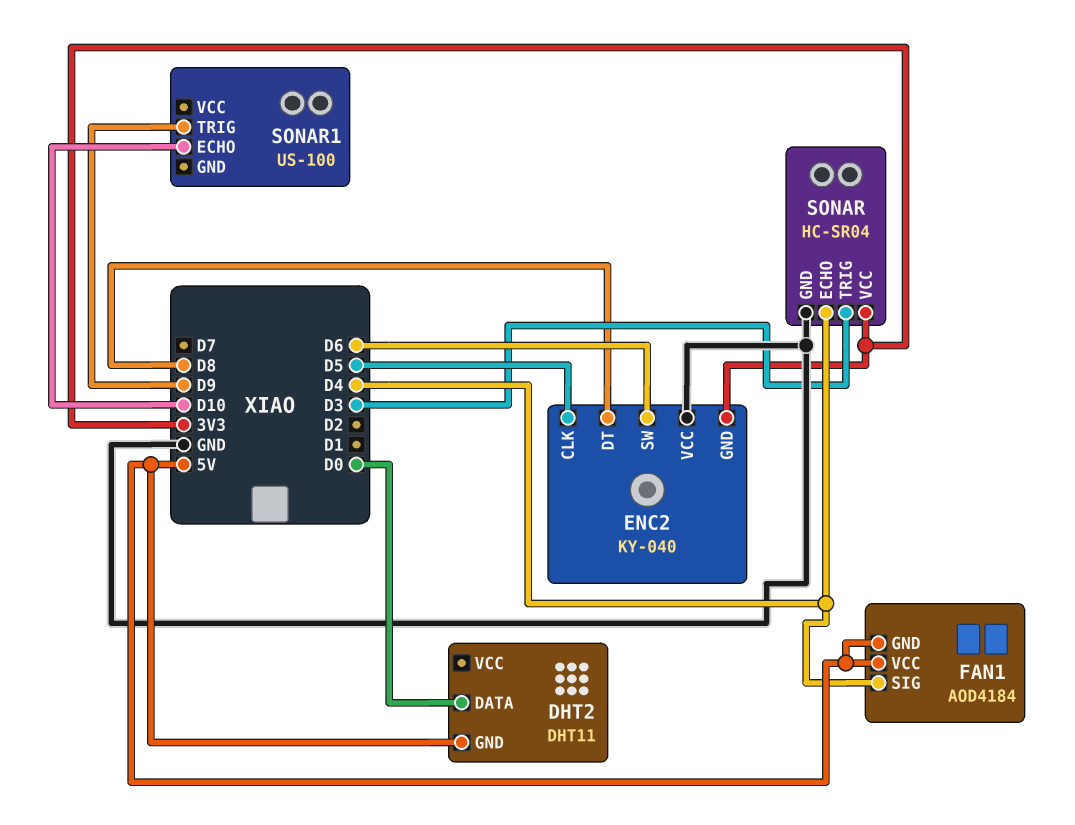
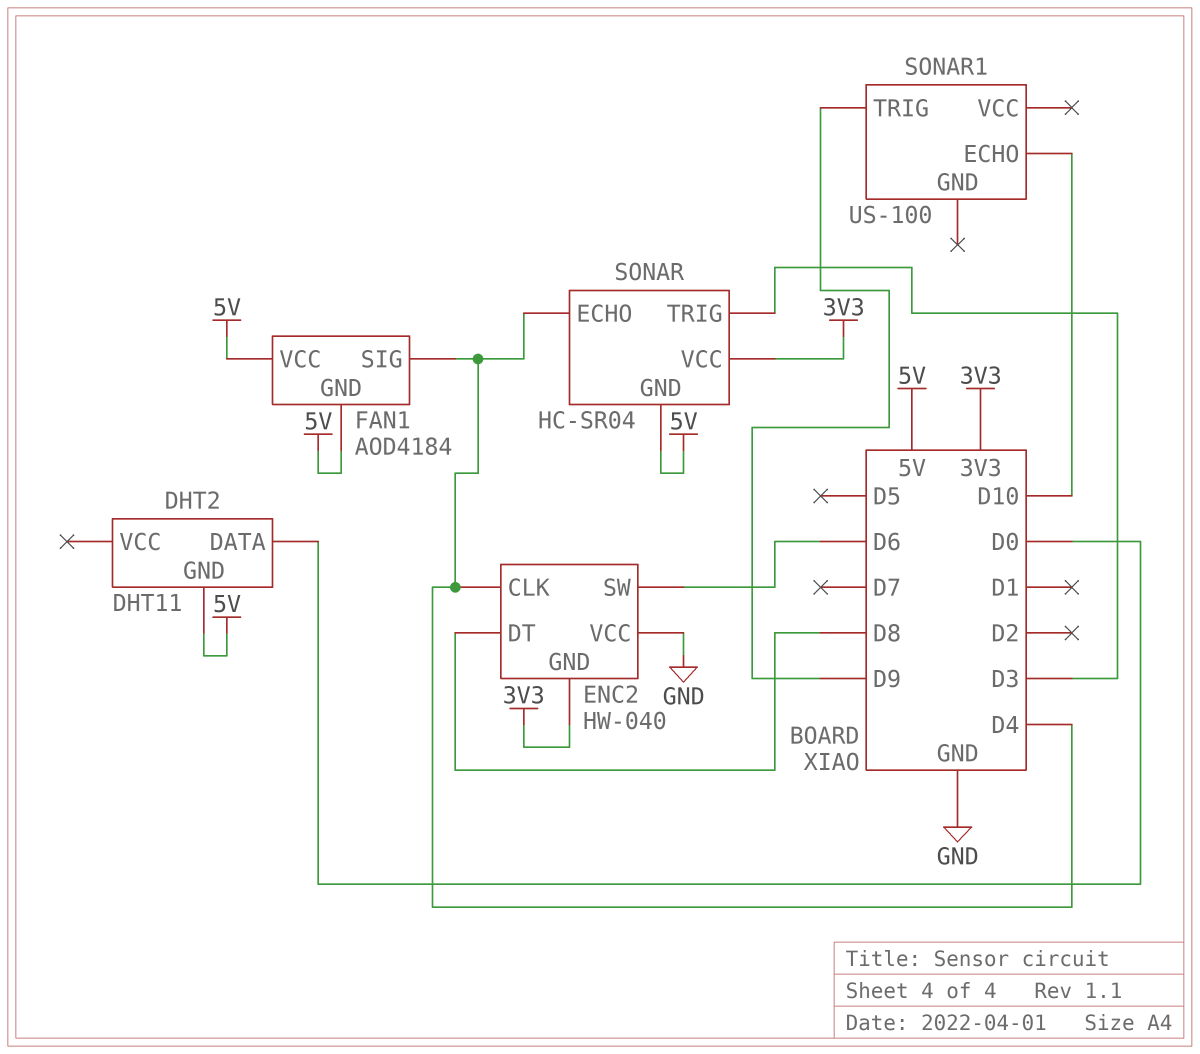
ENC2: KY-040 -> HW-040
ENC2 pin CLK: D5 -> D4
SONAR pin GND: GND -> 5V

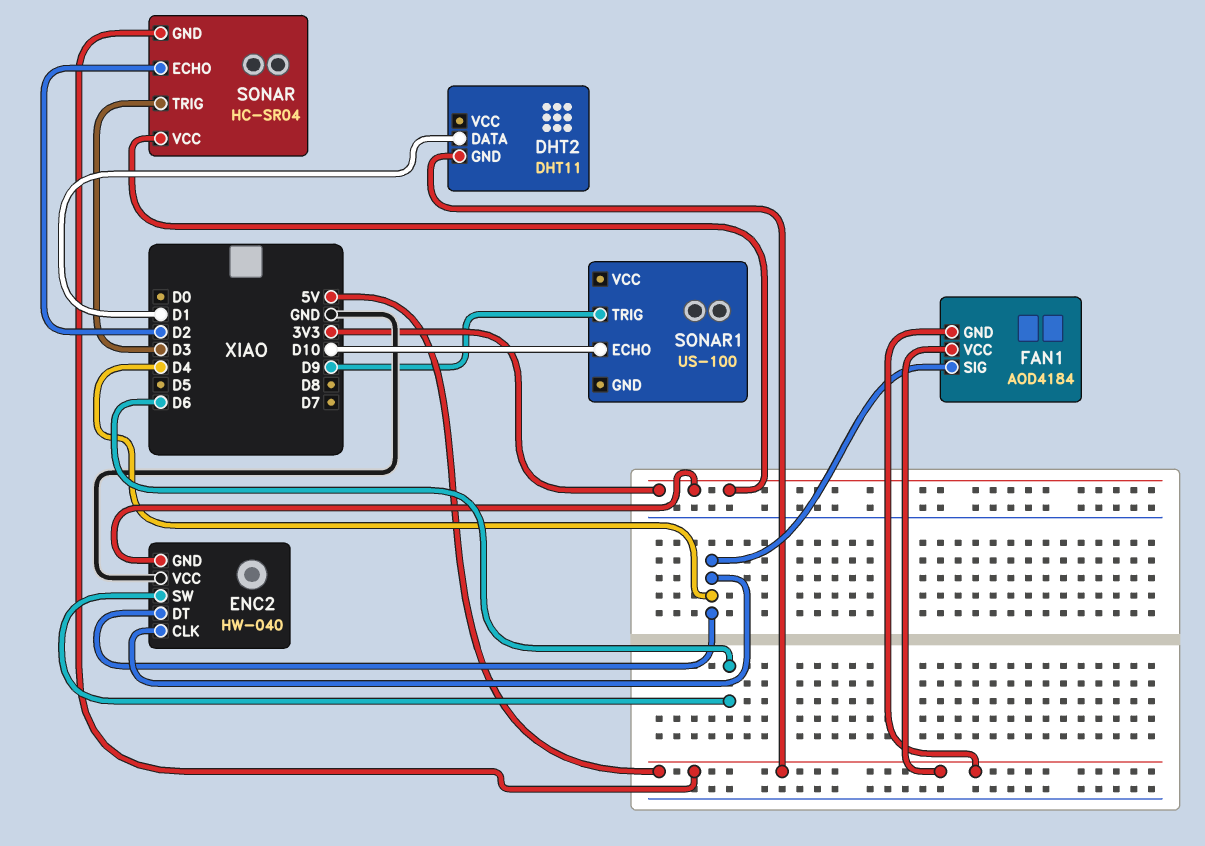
DHT2 pin DATA: D0 -> D1
ENC2 pin DT: D8 -> D4
SONAR pin ECHO: D4 -> D2

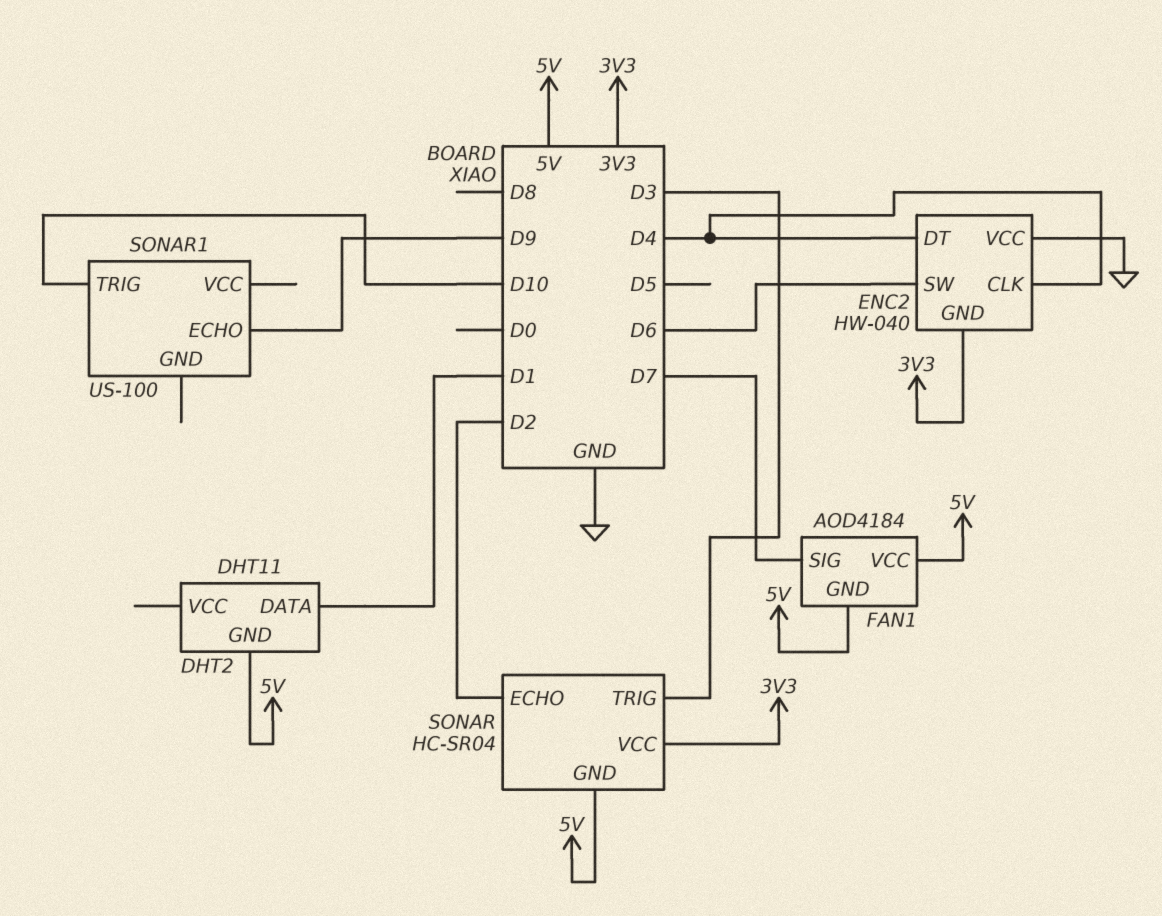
FAN1 pin SIG: D4 -> D7
SONAR1 pin ECHO: D10 -> D9
SONAR1 pin TRIG: D9 -> D10

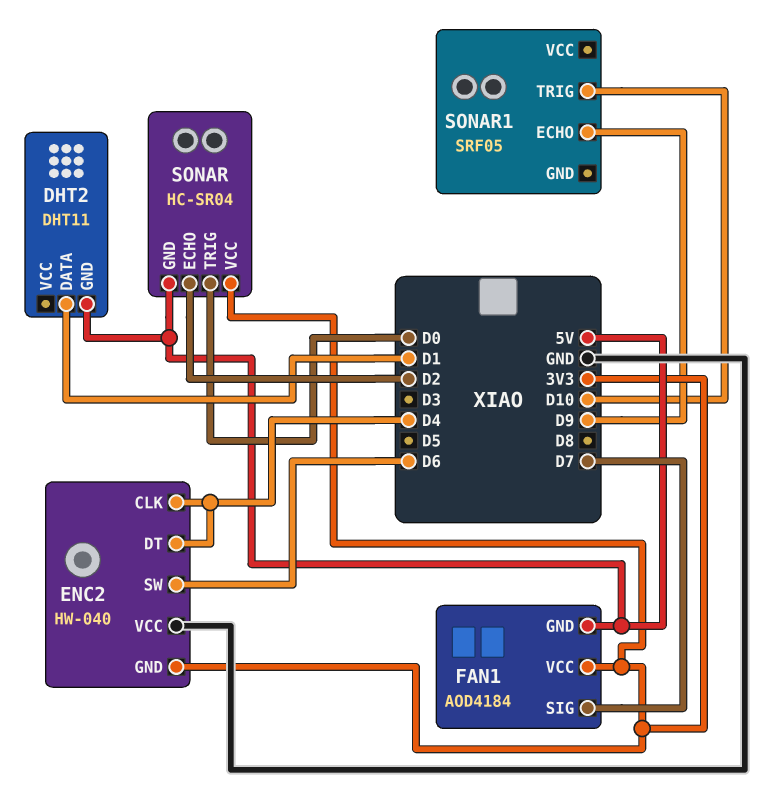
FAN1 pin VCC: 5V -> 3V3
SONAR pin TRIG: D3 -> D0
SONAR1: US-100 -> SRF05

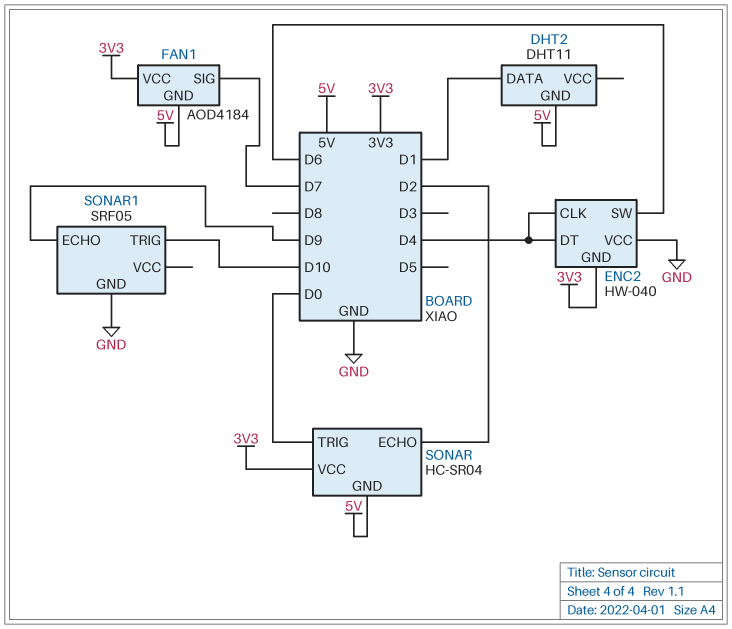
SONAR1 pin GND: none -> GND

